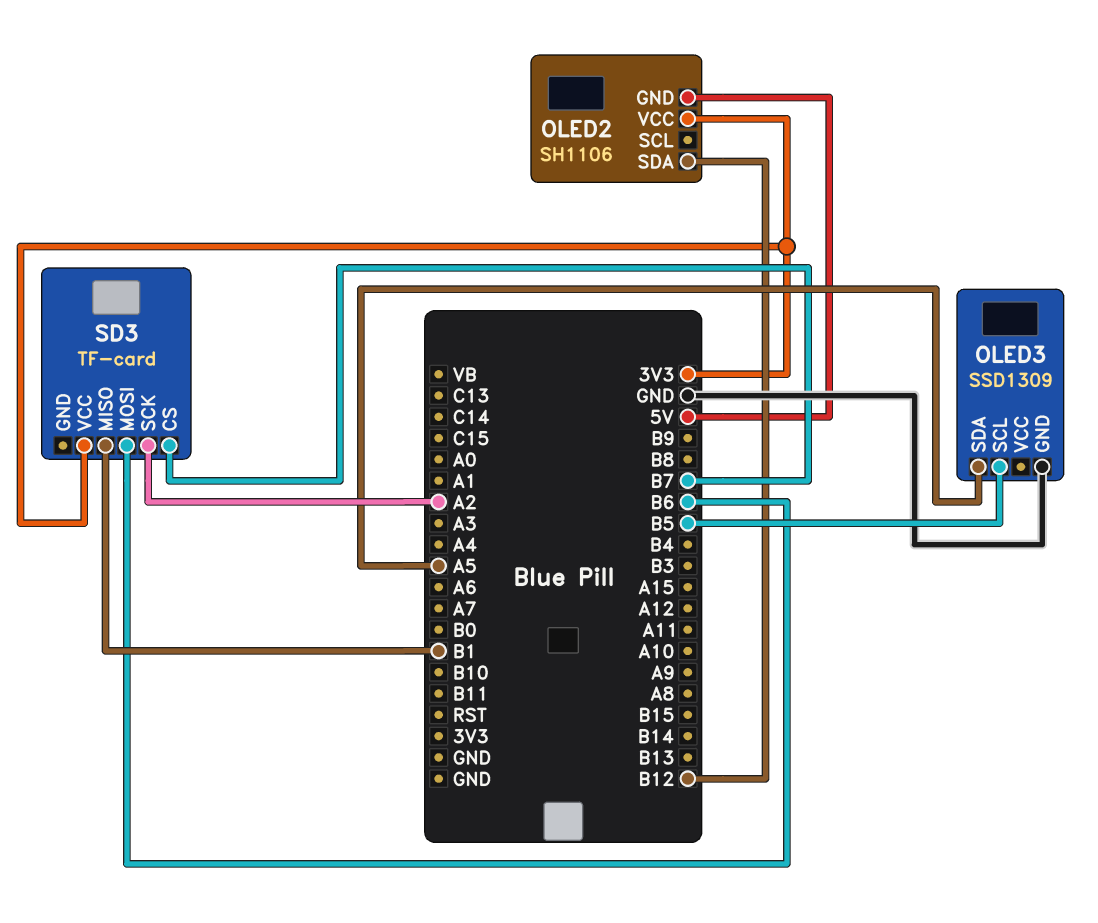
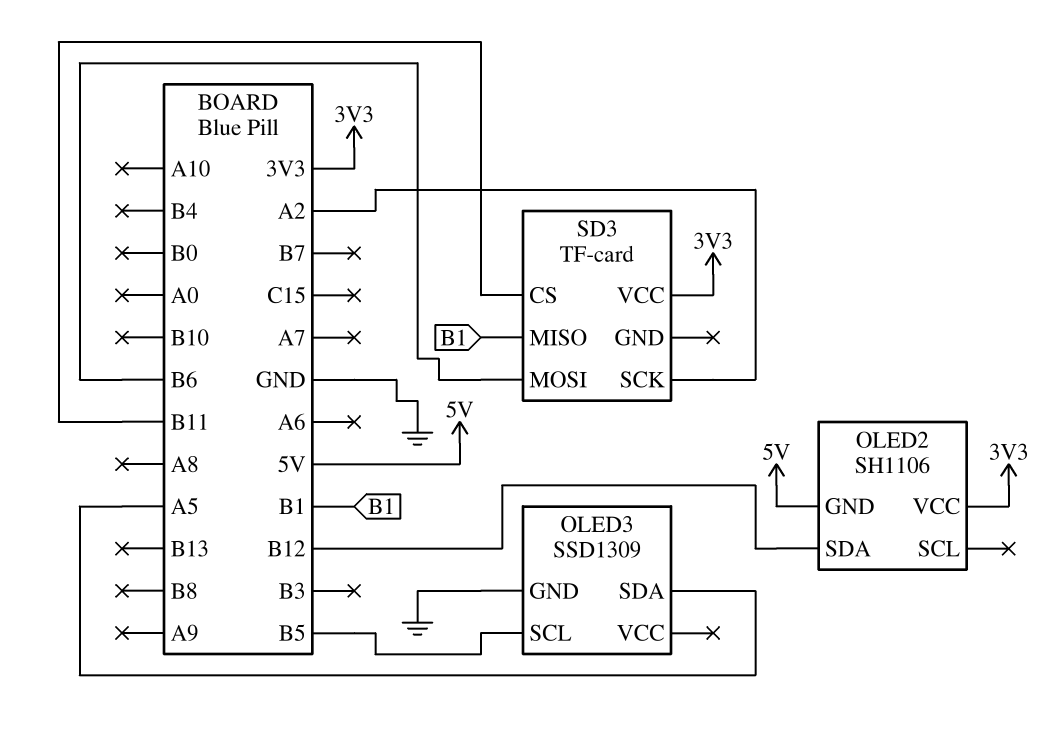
SD3 pin CS: B7 -> B11

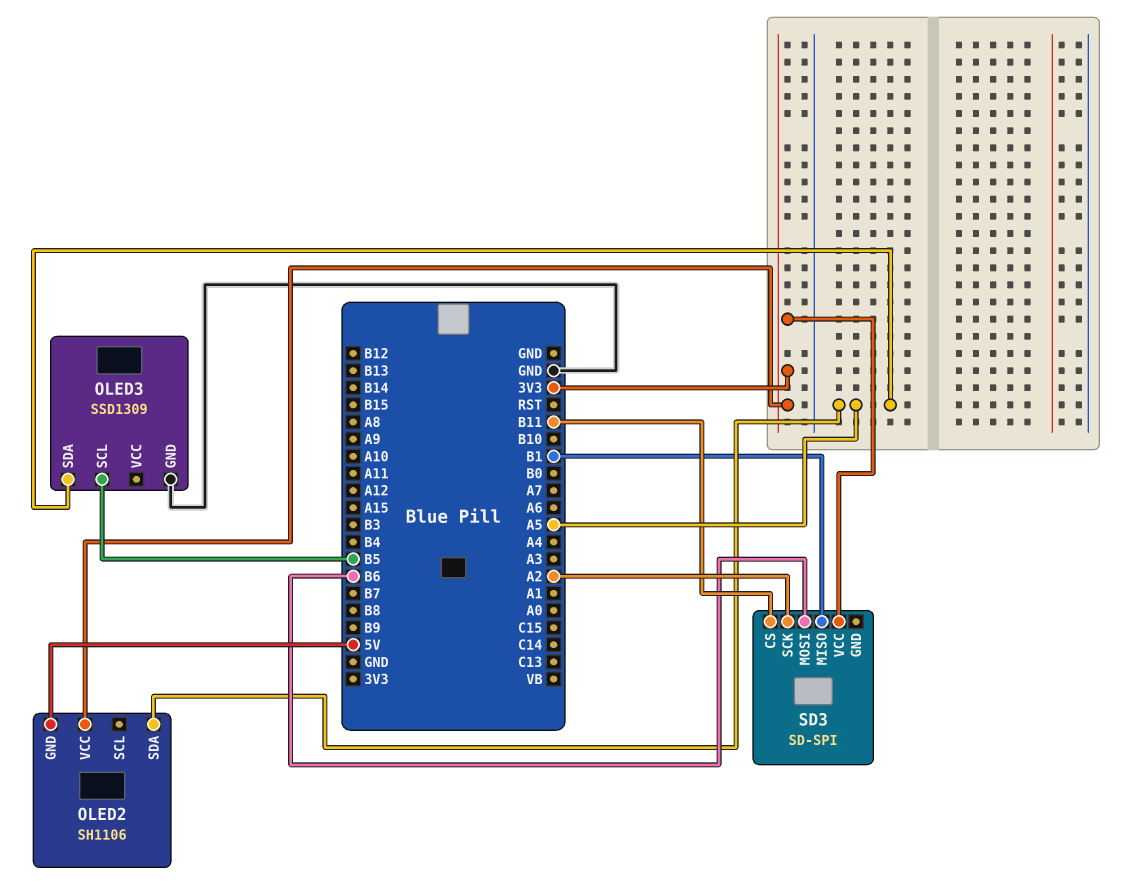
OLED2 pin SDA: B12 -> A5
SD3: TF-card -> SD-SPI

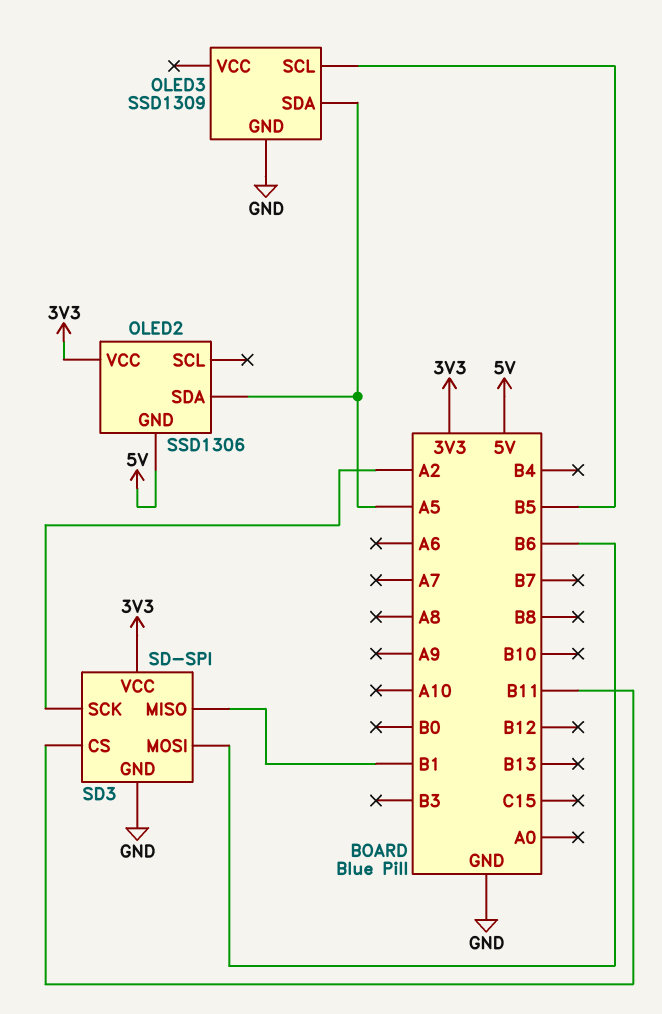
OLED2: SH1106 -> SSD1306
SD3 pin GND: none -> GND

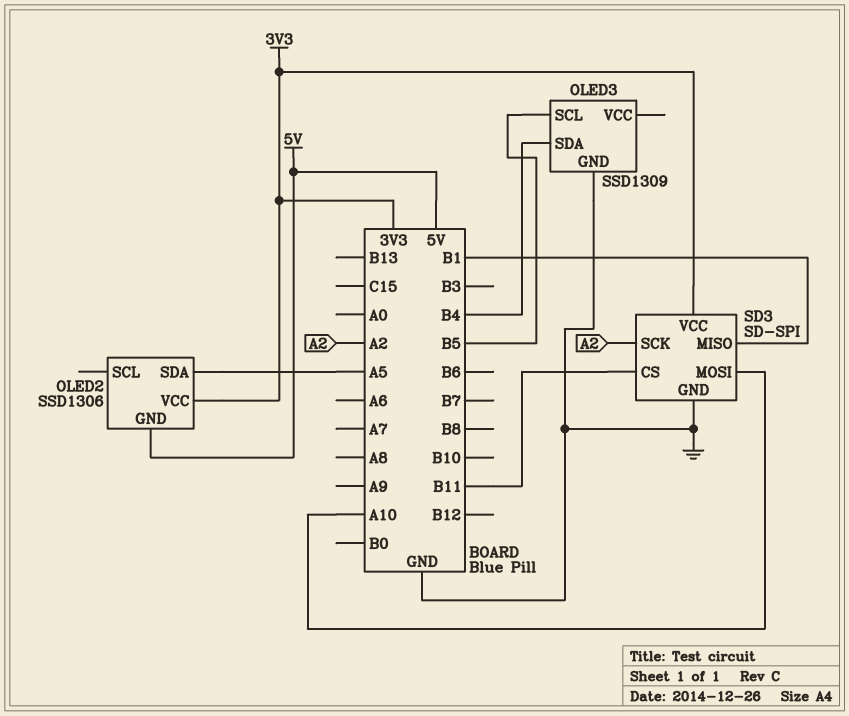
OLED3 pin SDA: A5 -> B4
SD3 pin MOSI: B6 -> A10

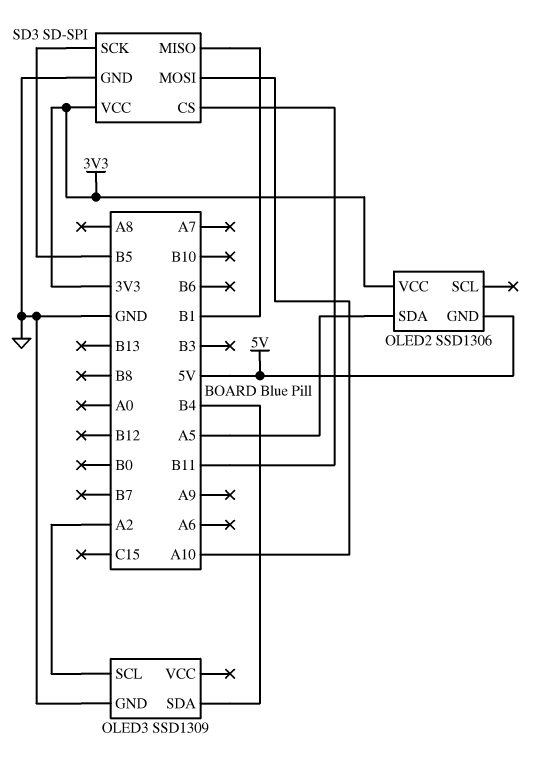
OLED3 pin SCL: B5 -> A2
SD3 pin SCK: A2 -> B5

